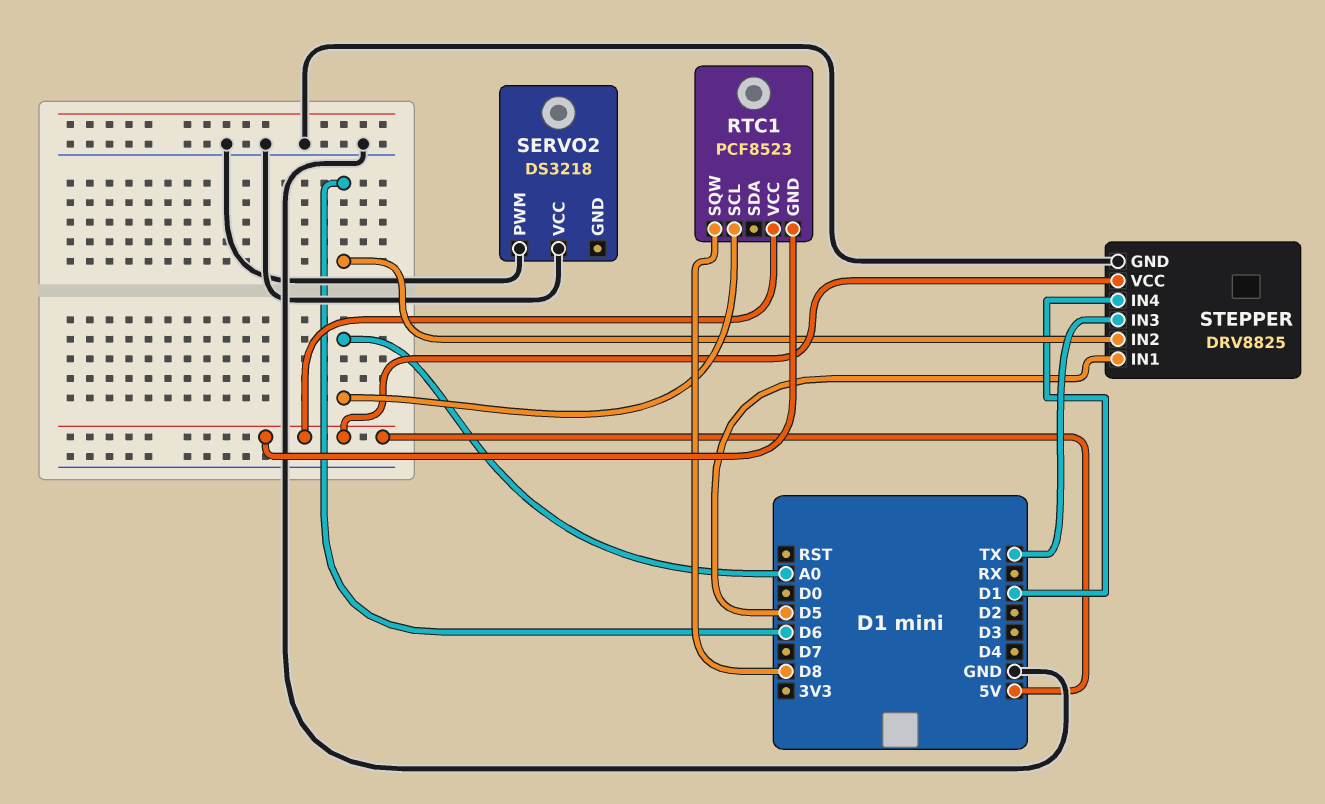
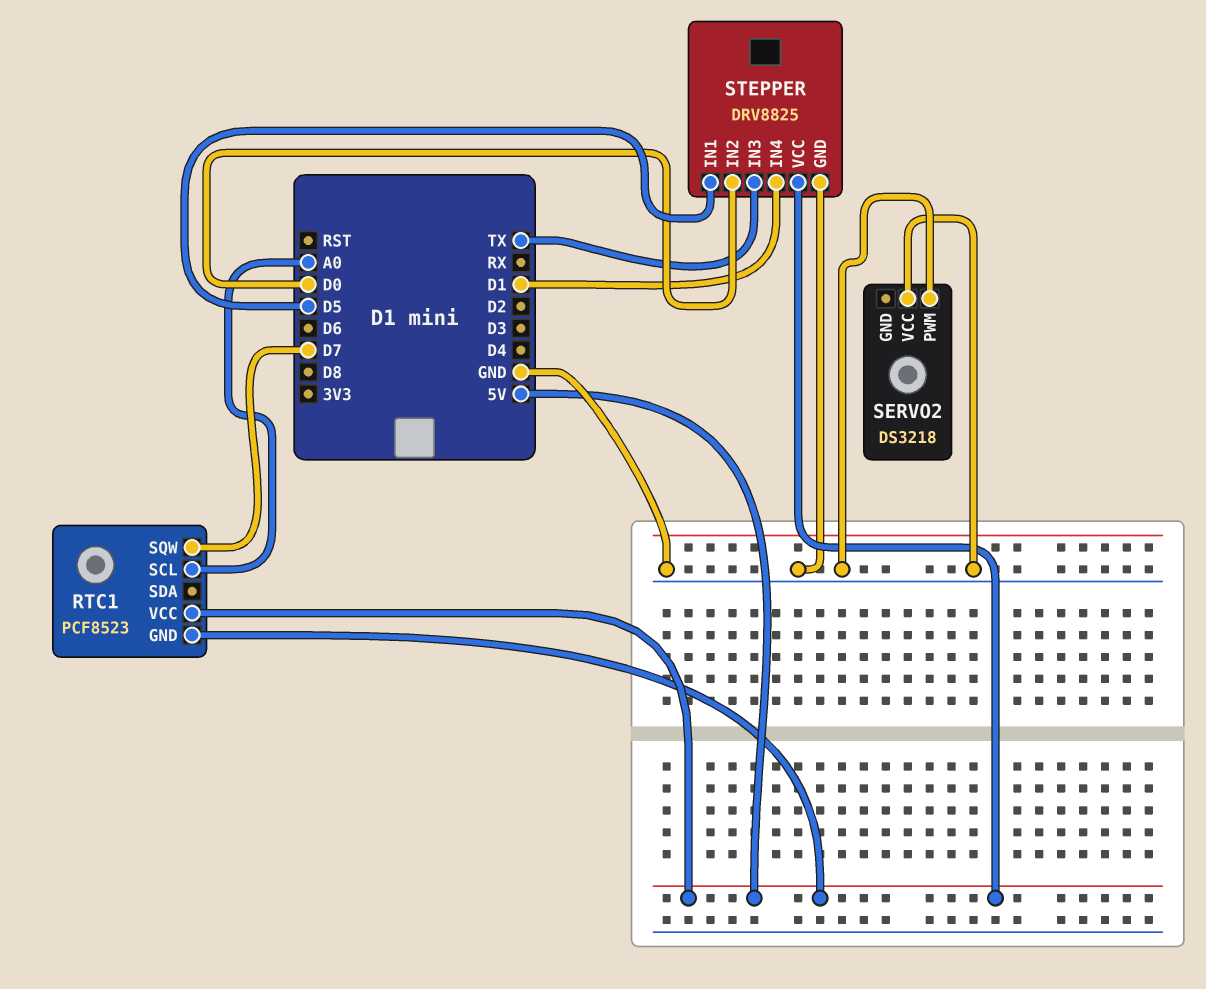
RTC1 pin SQW: D8 -> D7
STEPPER pin IN2: D6 -> D0

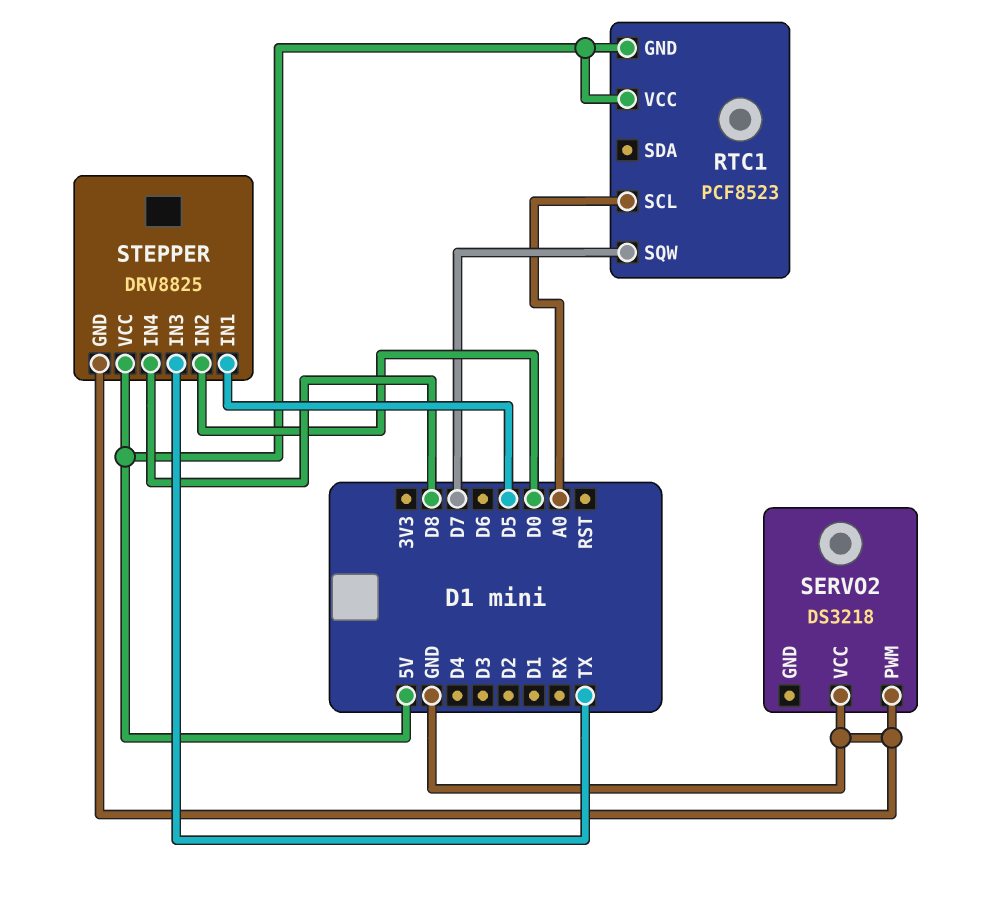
STEPPER pin IN4: D1 -> D8

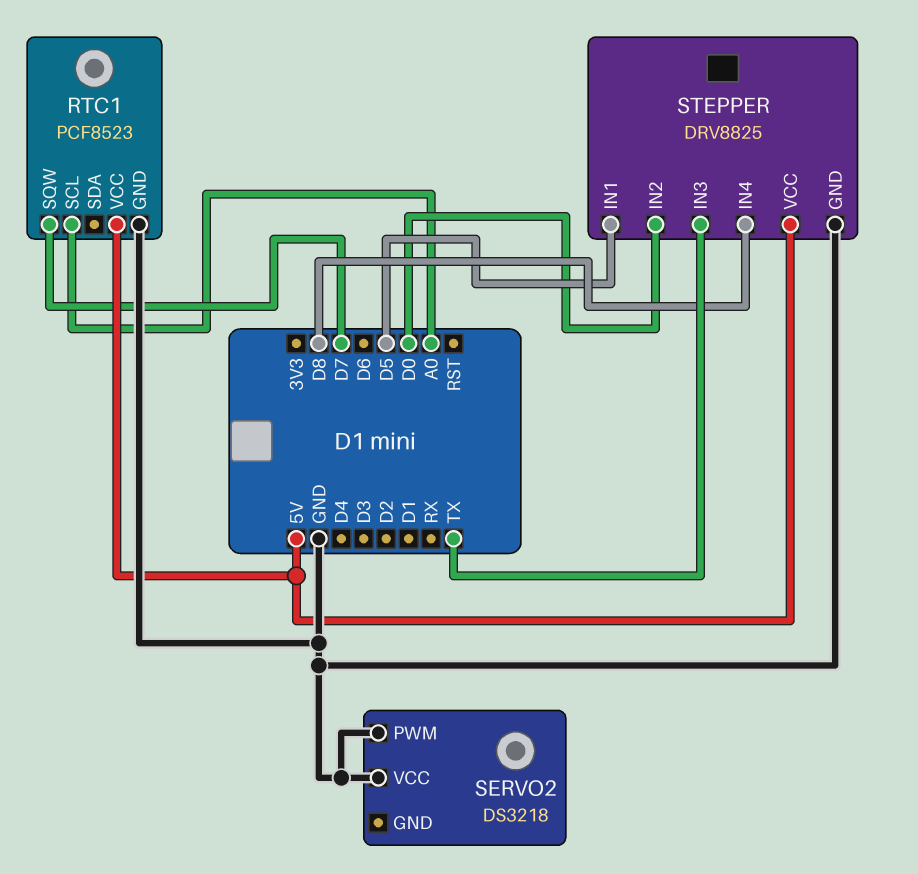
RTC1 pin GND: 5V -> GND

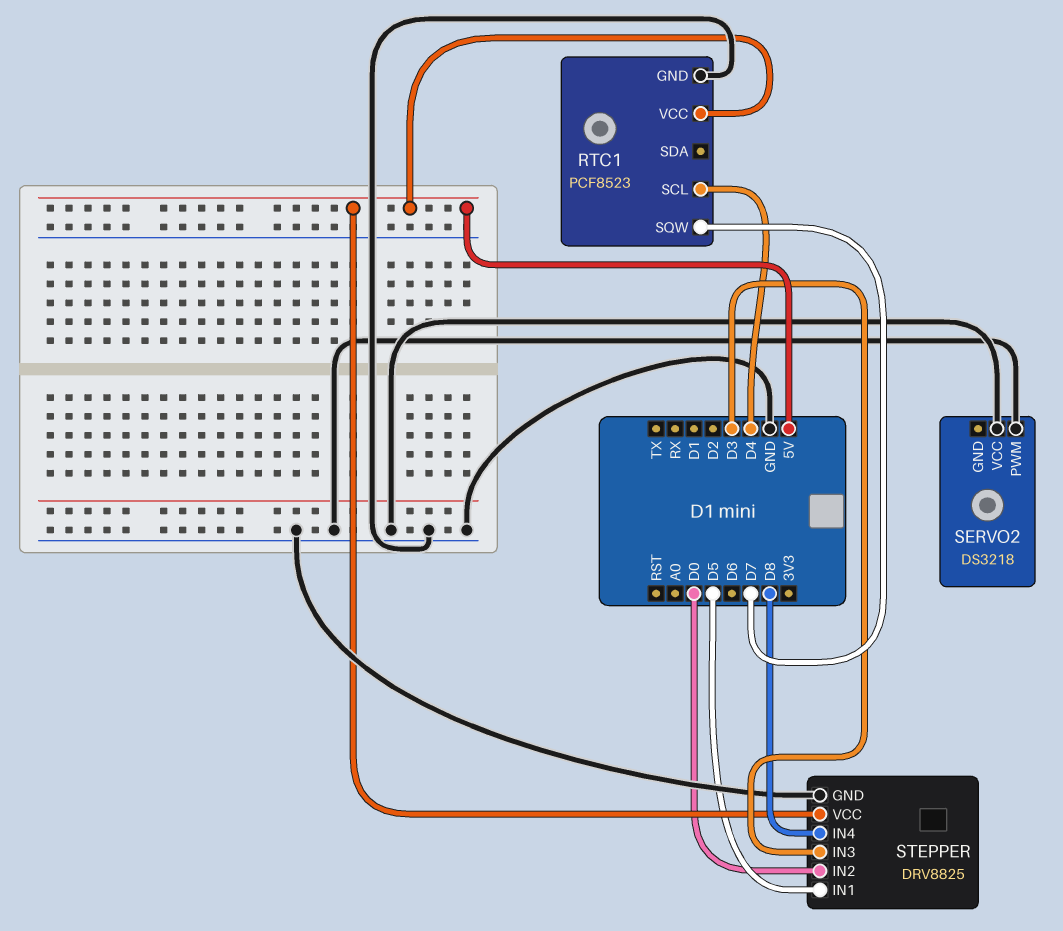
RTC1 pin SCL: A0 -> D4
STEPPER pin IN3: TX -> D3

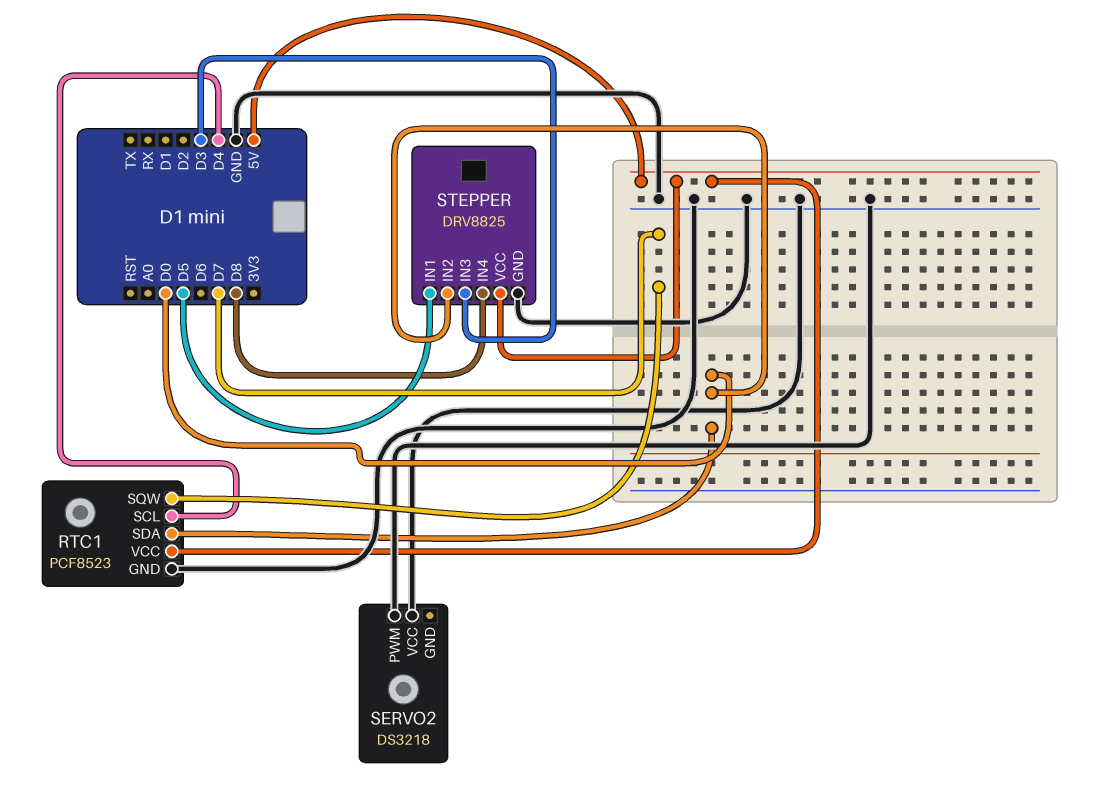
RTC1 pin SDA: none -> D0

